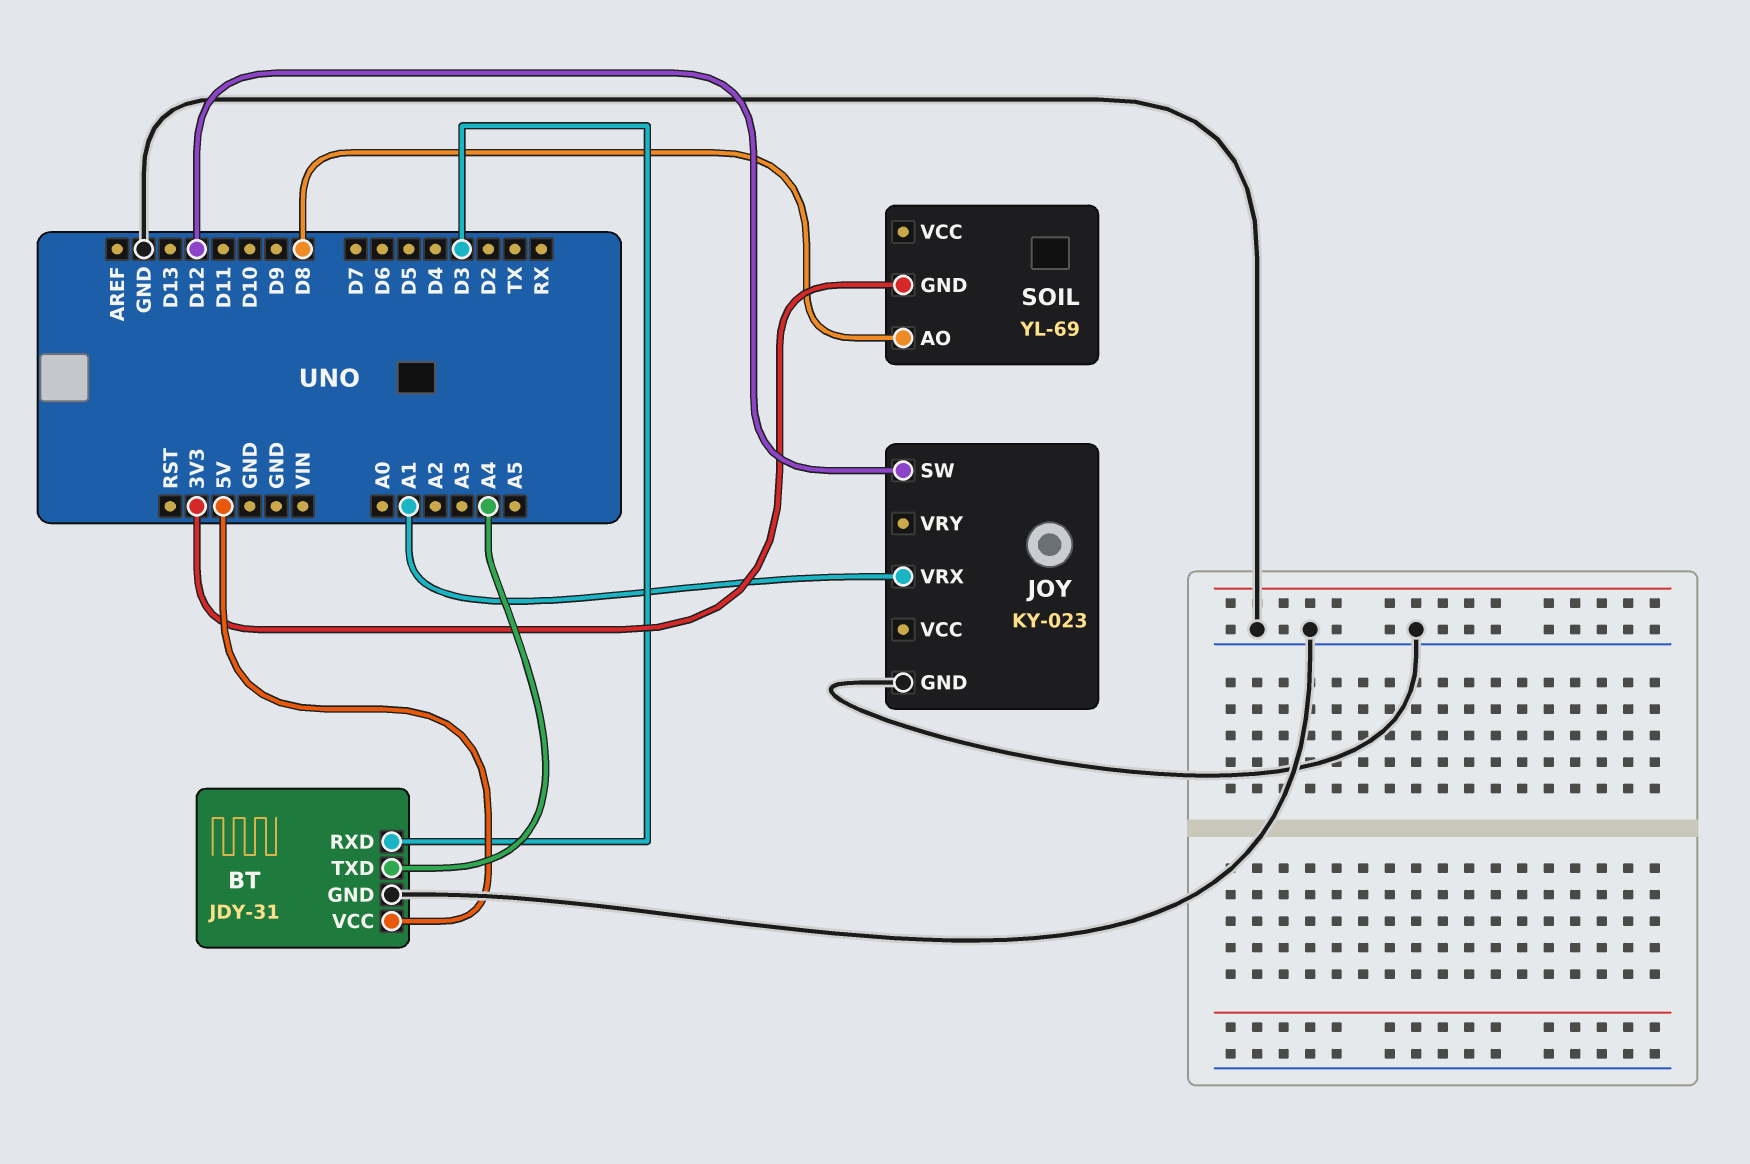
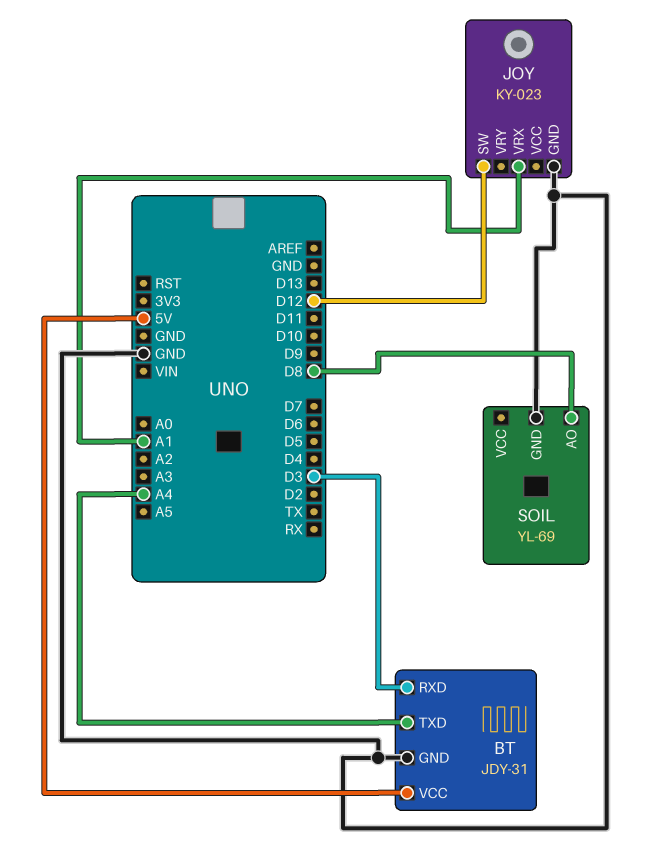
SOIL pin GND: 3V3 -> GND

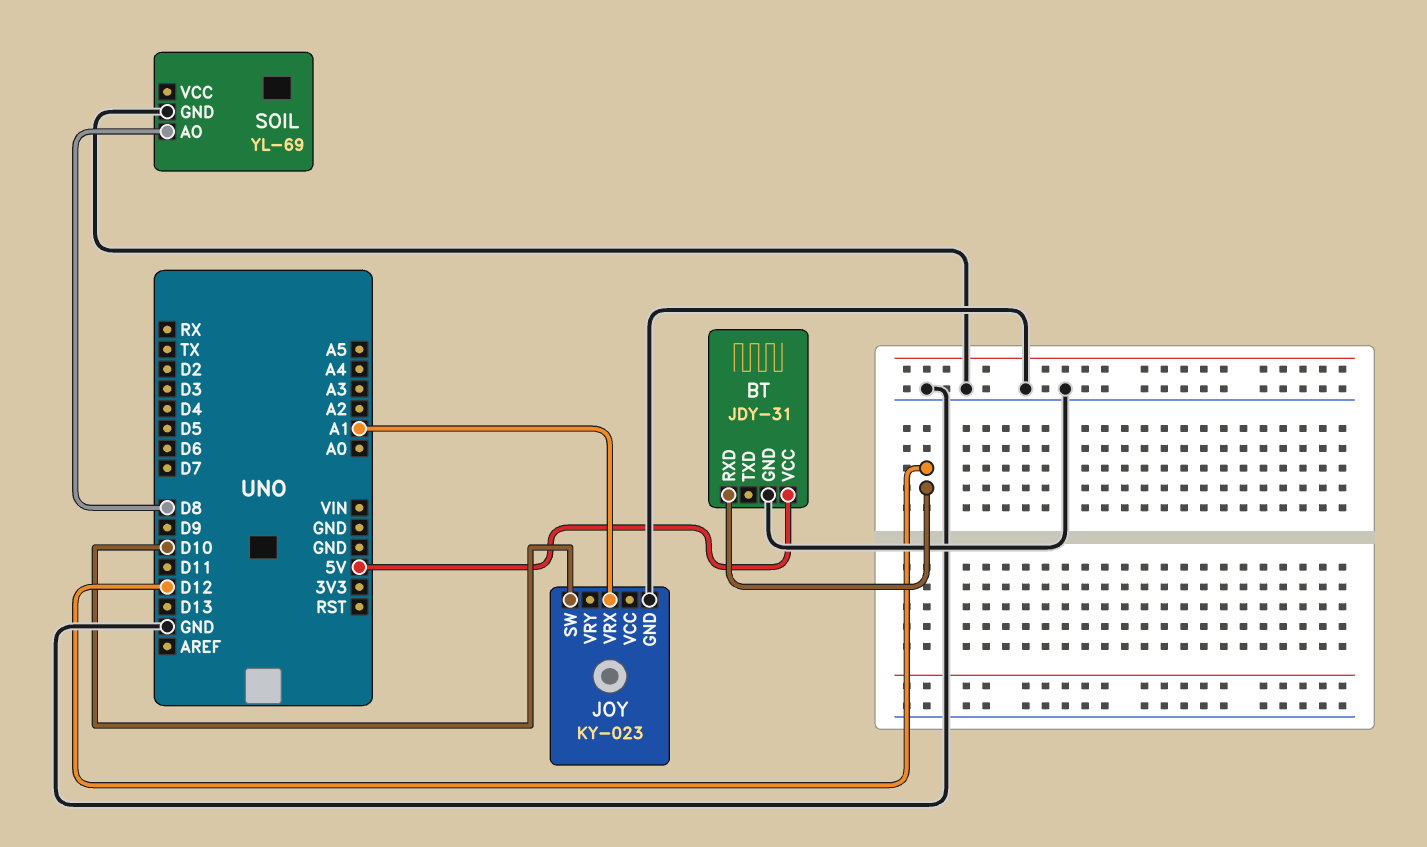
BT pin RXD: D3 -> D12
BT pin TXD: A4 -> none
JOY pin SW: D12 -> D10

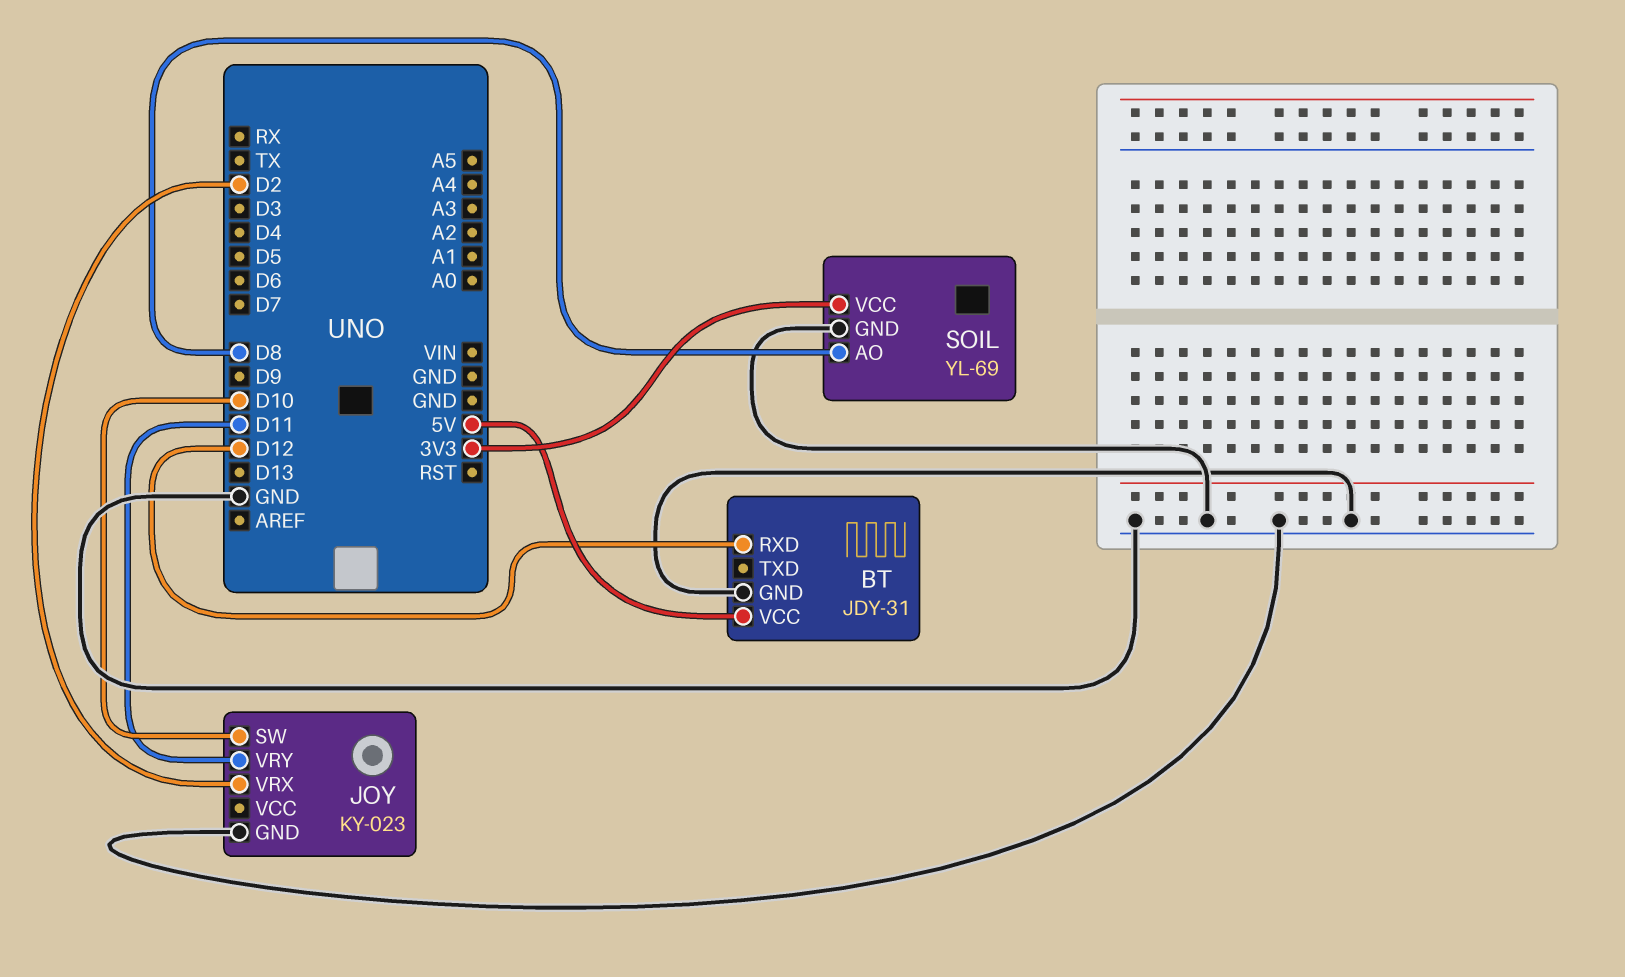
JOY pin VRX: A1 -> D2
JOY pin VRY: none -> D11
SOIL pin VCC: none -> 3V3

